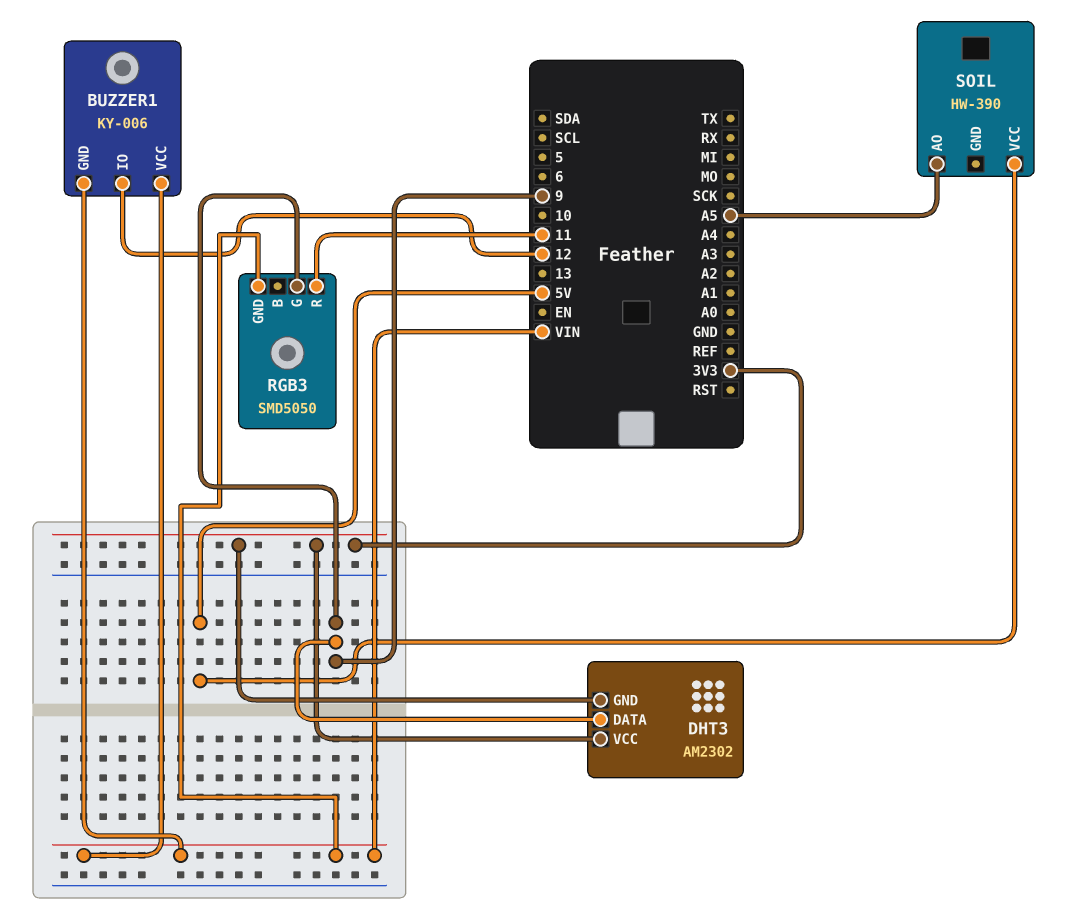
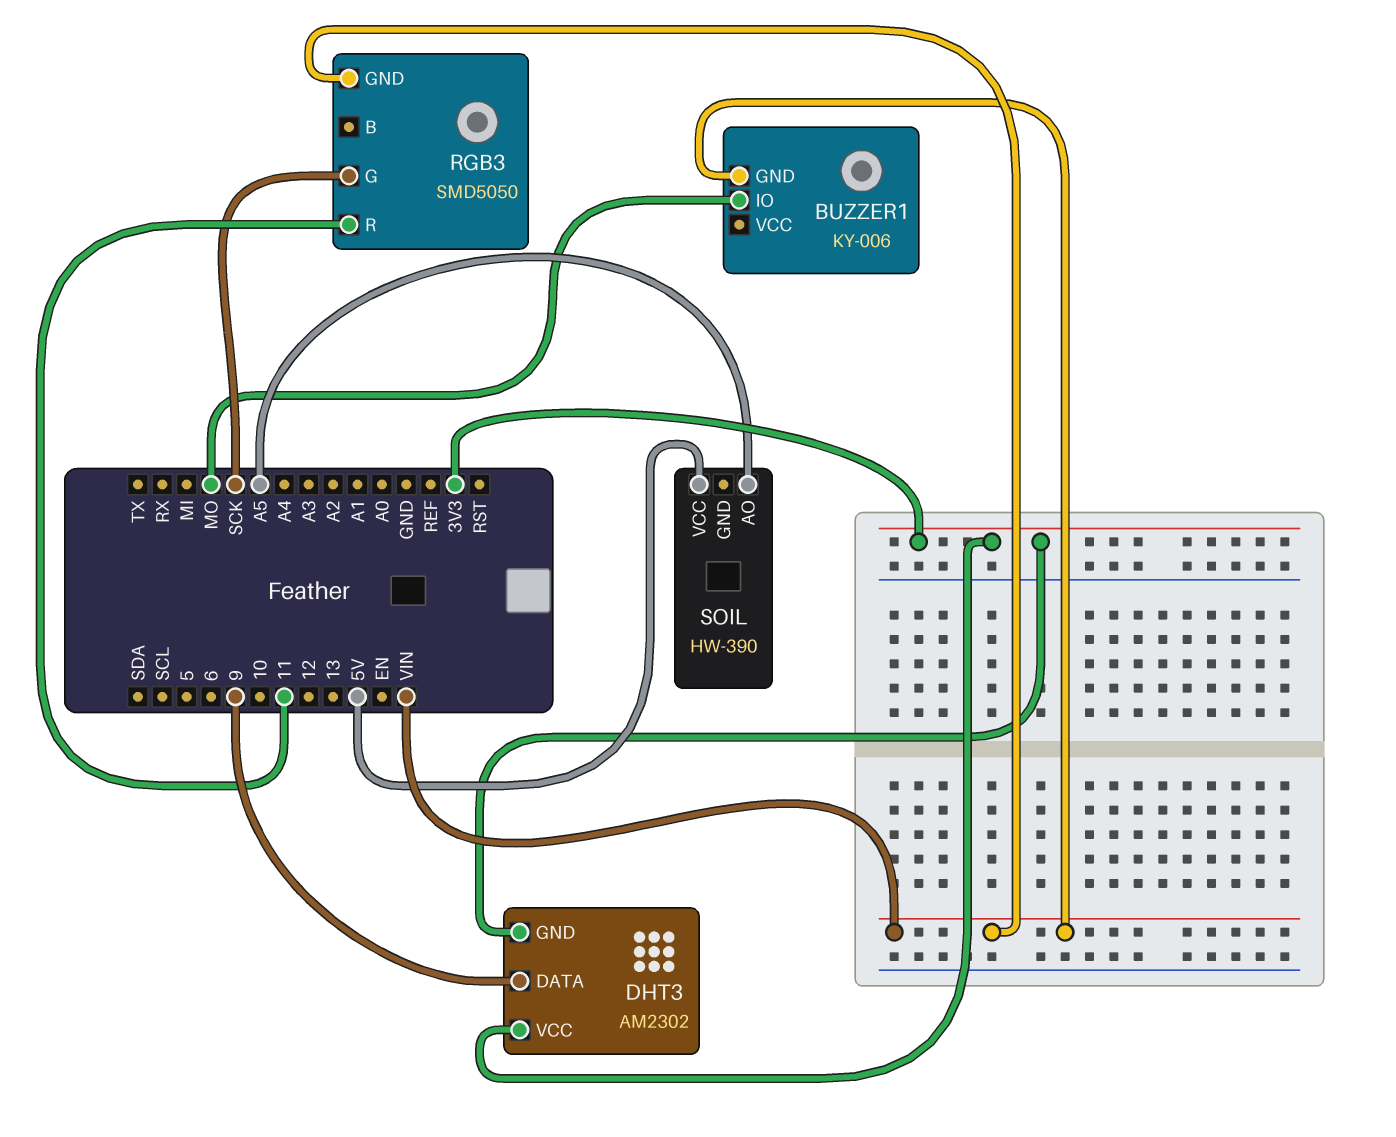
BUZZER1 pin IO: 12 -> MO
BUZZER1 pin VCC: VIN -> none
RGB3 pin G: 9 -> SCK

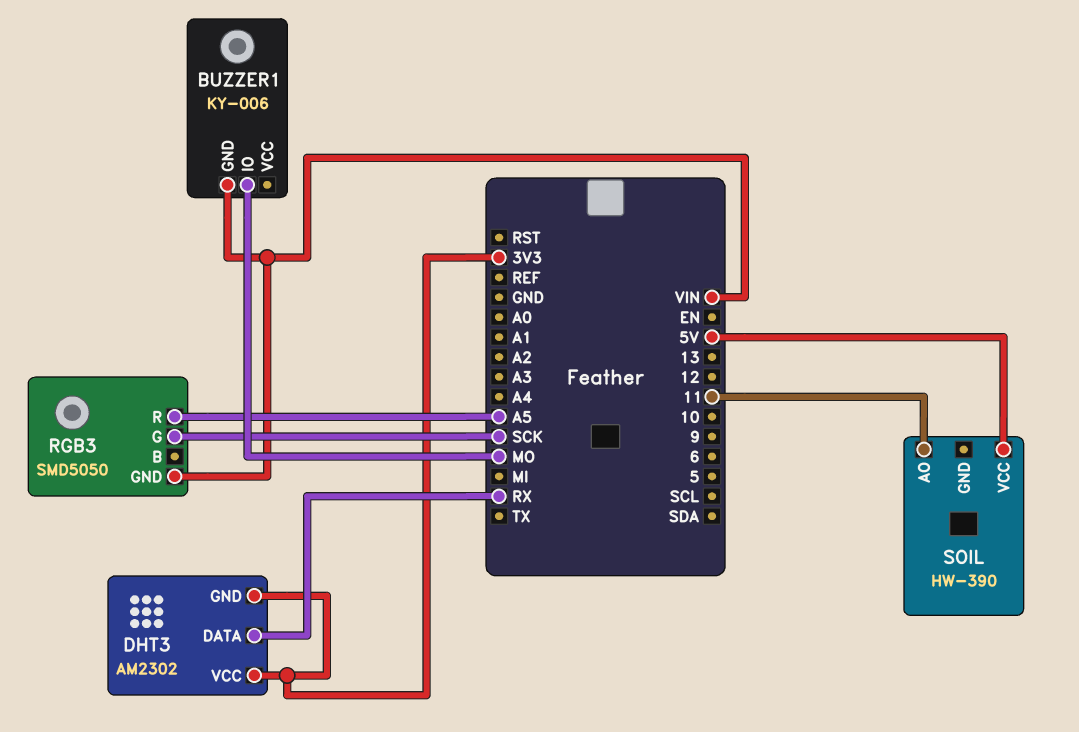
DHT3 pin DATA: 9 -> RX
RGB3 pin R: 11 -> A5
SOIL pin AO: A5 -> 11

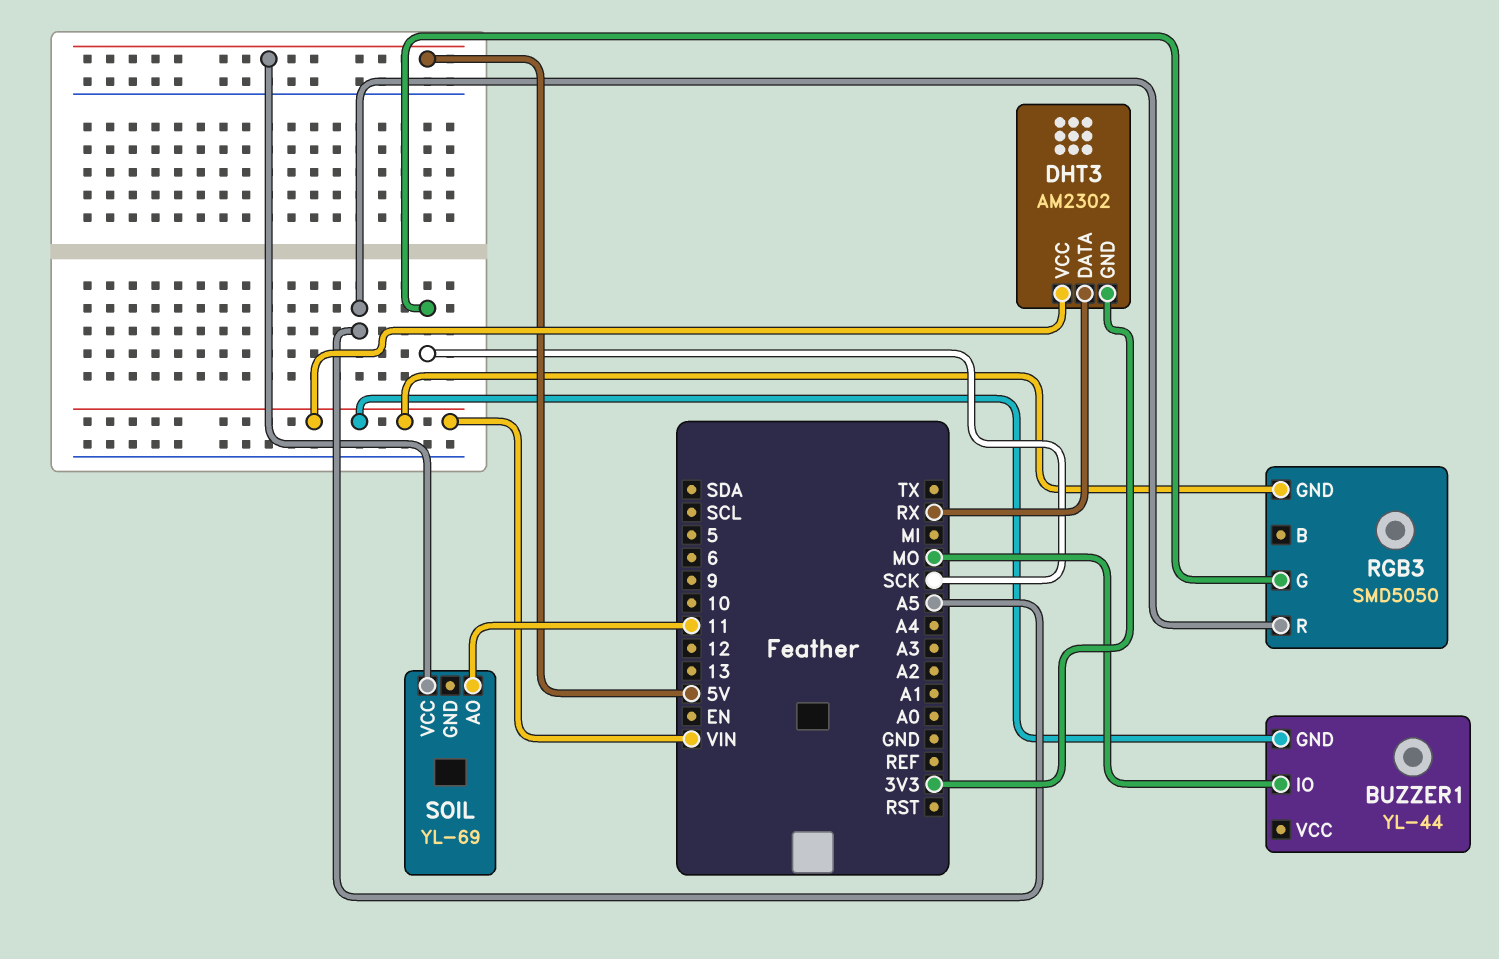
BUZZER1: KY-006 -> YL-44
DHT3 pin VCC: 3V3 -> VIN
SOIL: HW-390 -> YL-69

